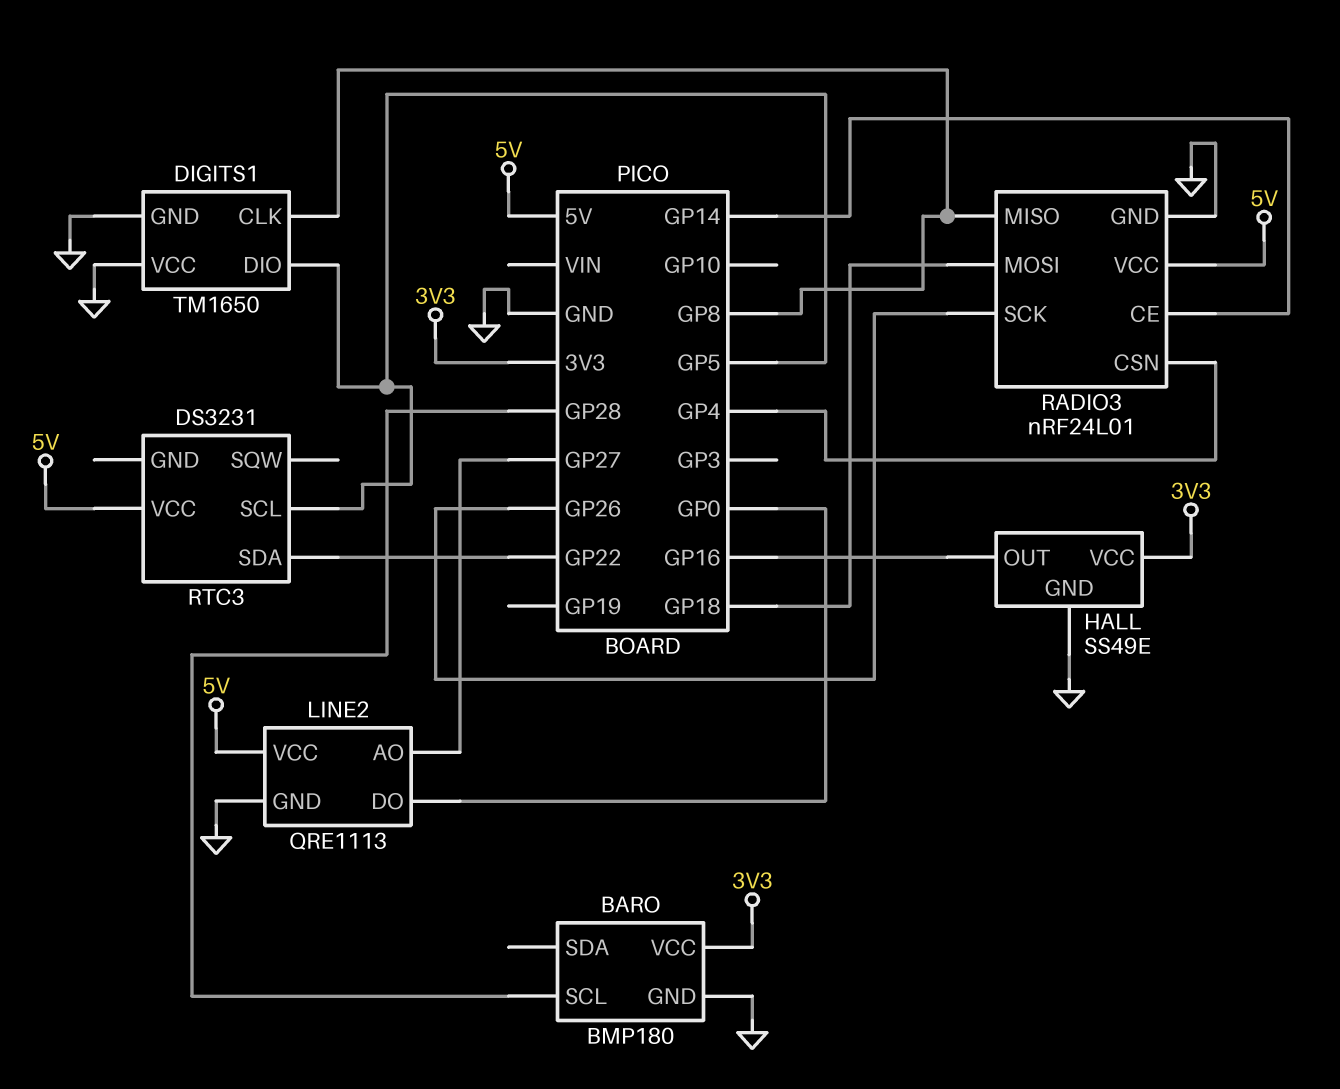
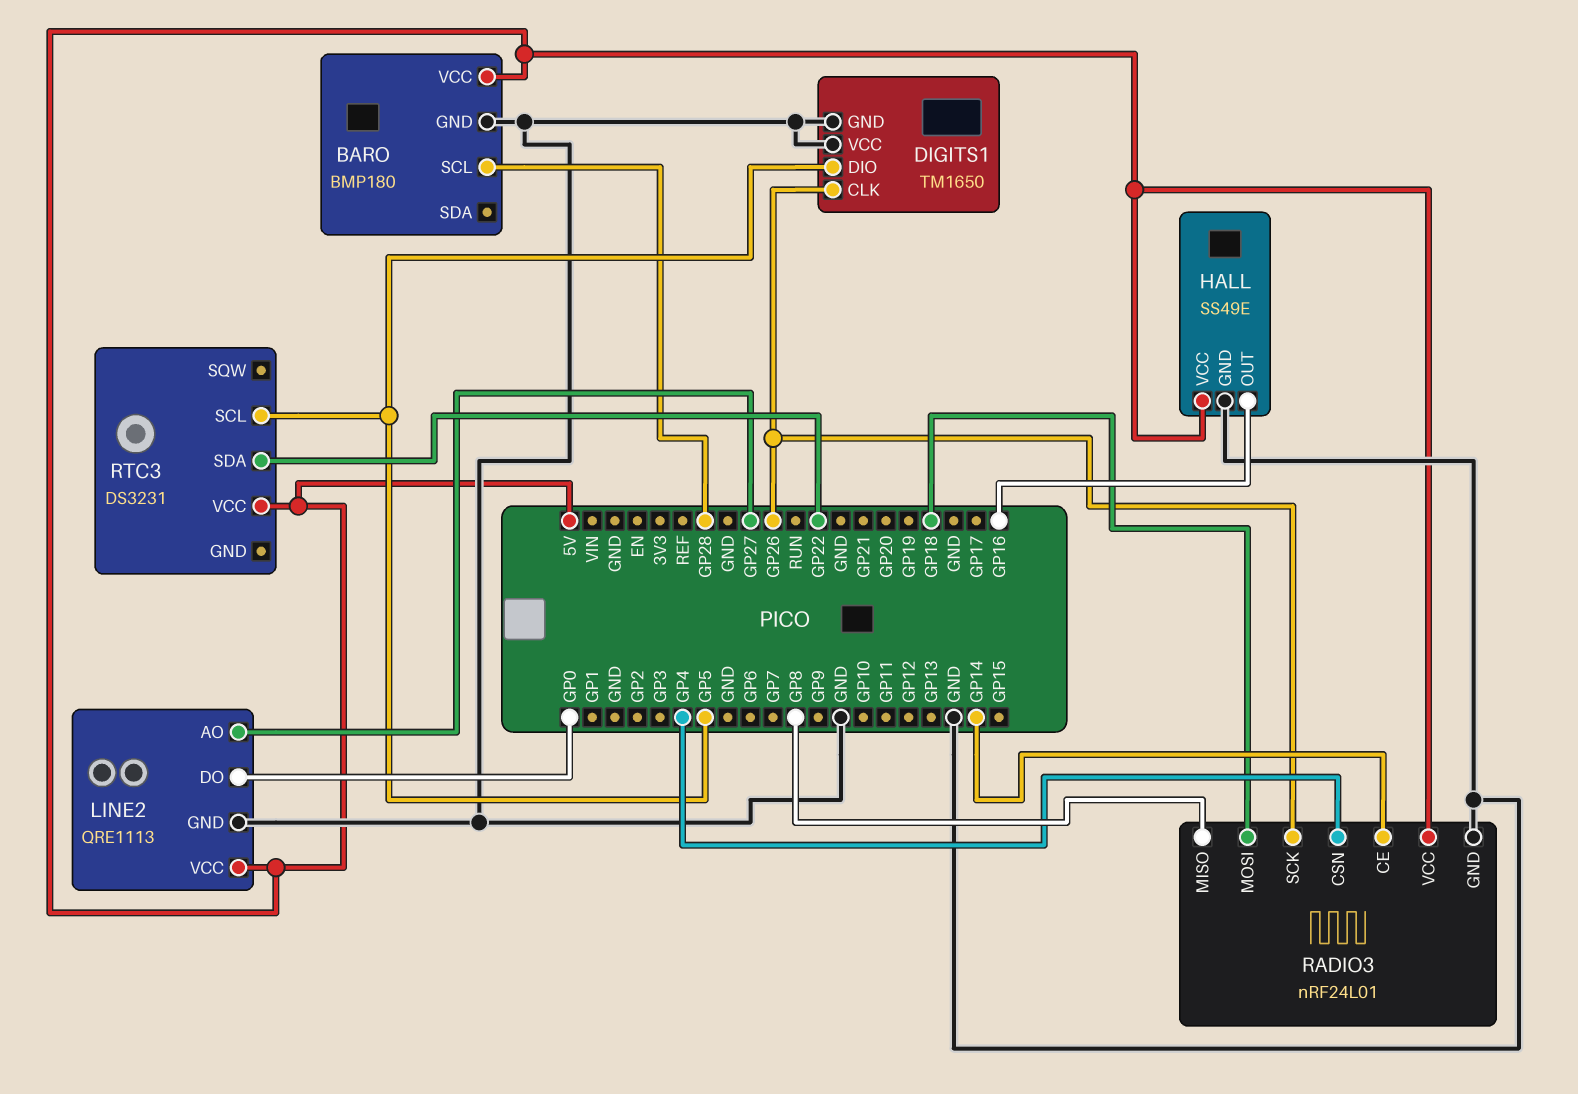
BARO pin VCC: 3V3 -> 5V
DIGITS1 pin CLK: GP8 -> GP26
HALL pin VCC: 3V3 -> 5V

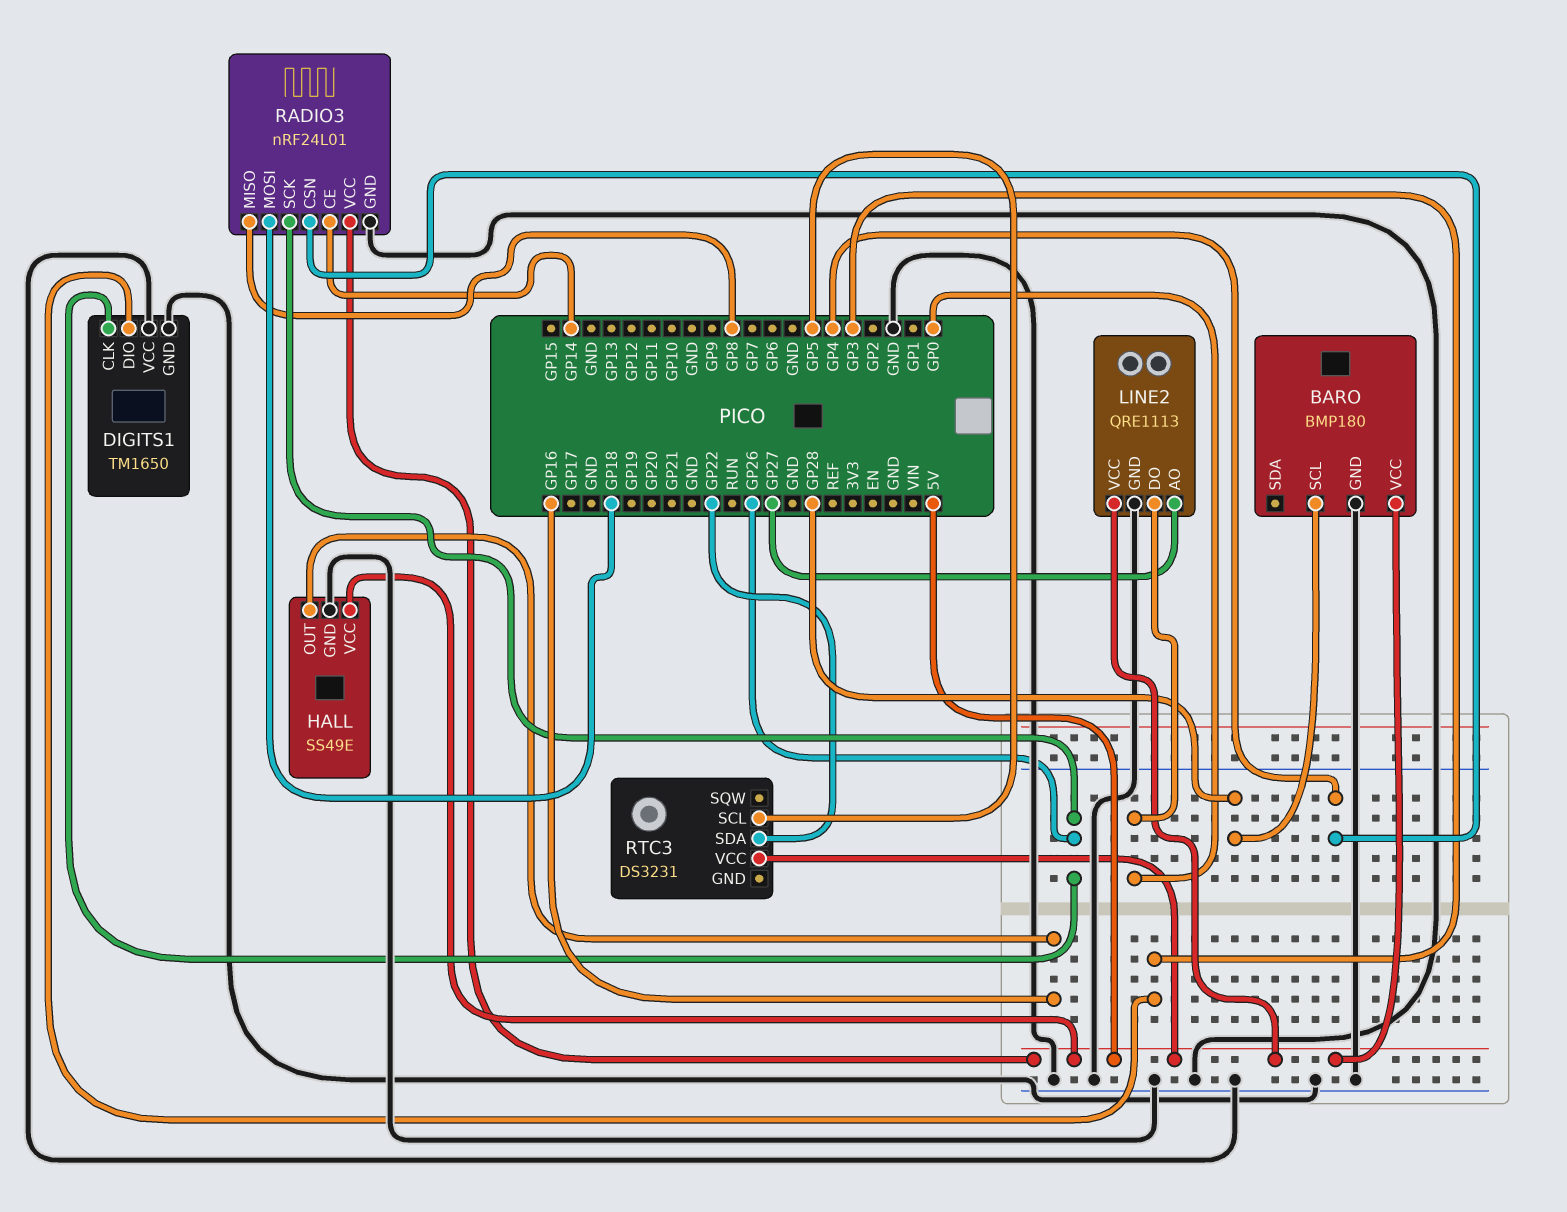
DIGITS1 pin DIO: GP5 -> GP3

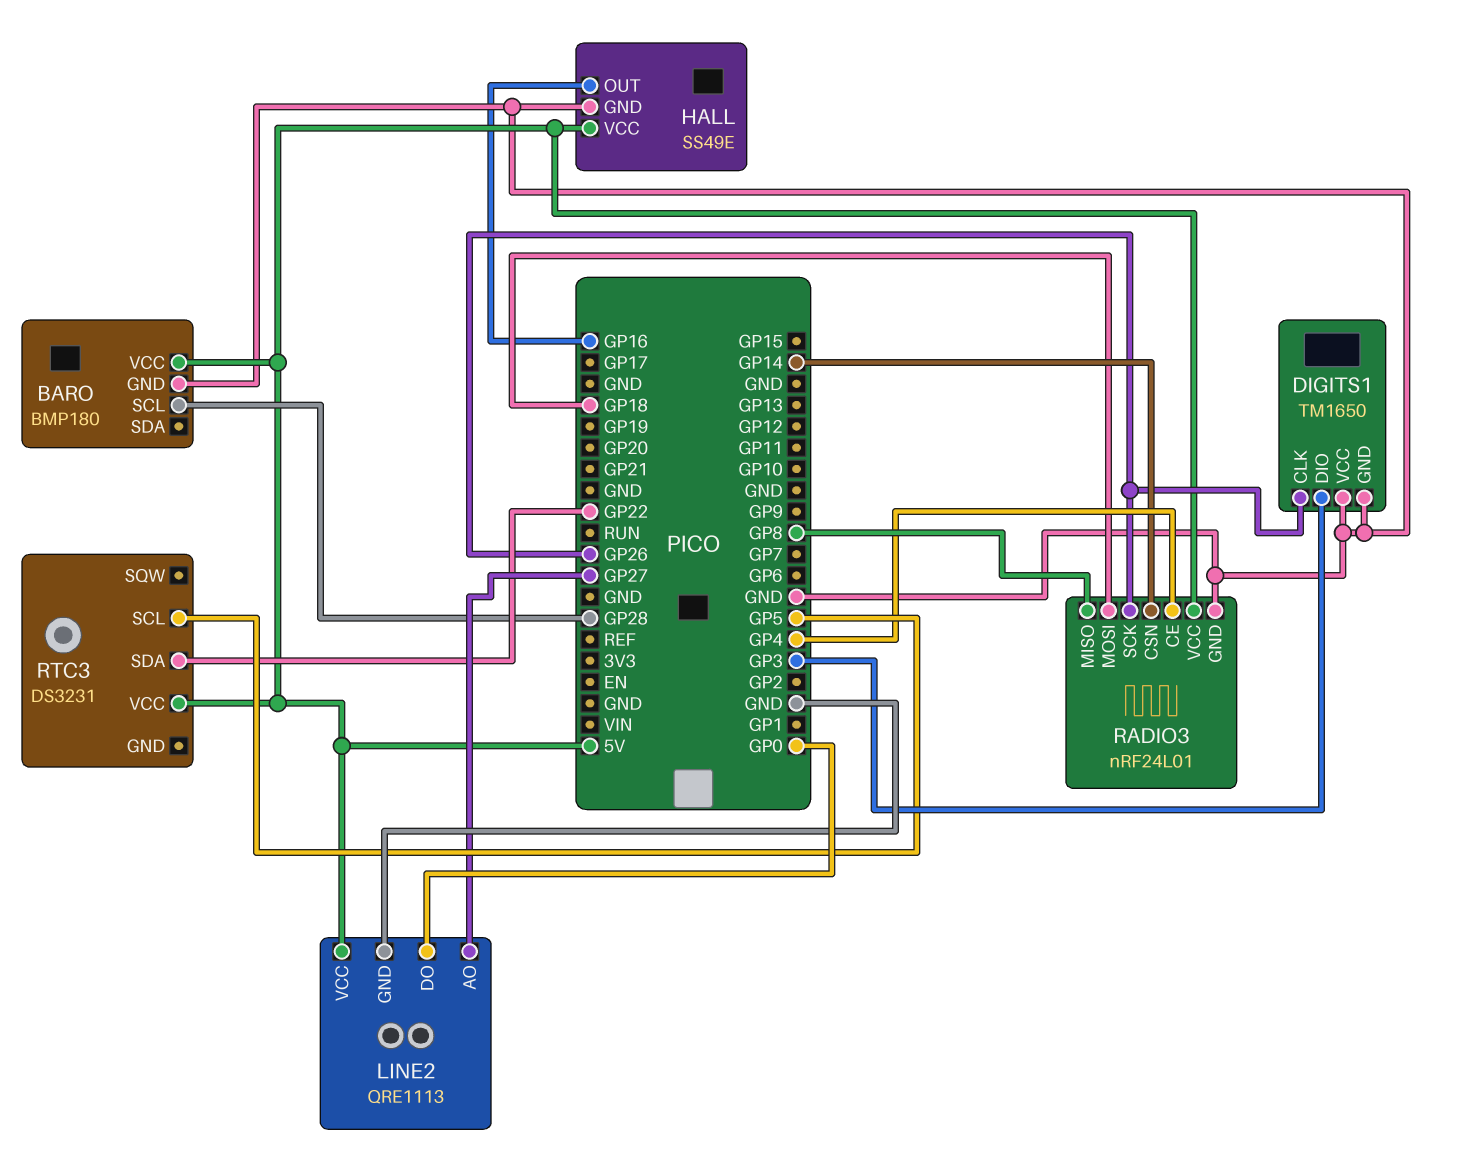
RADIO3 pin CE: GP14 -> GP4
RADIO3 pin CSN: GP4 -> GP14

